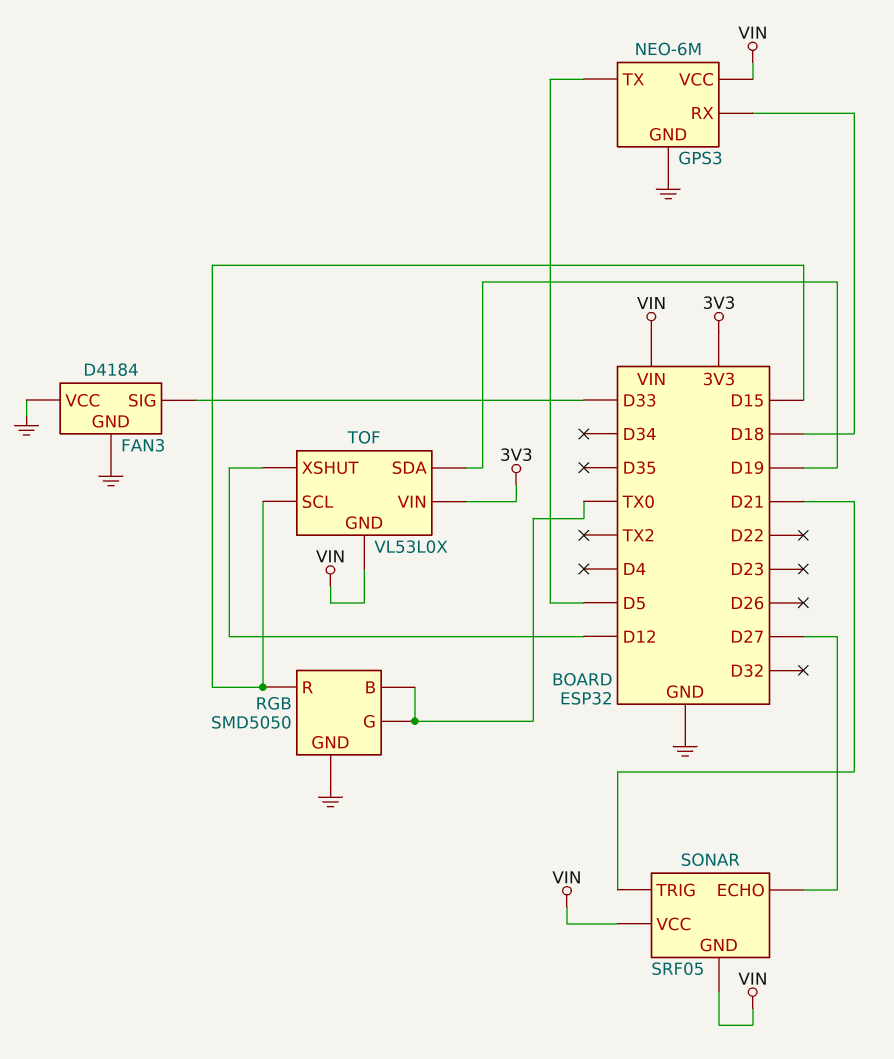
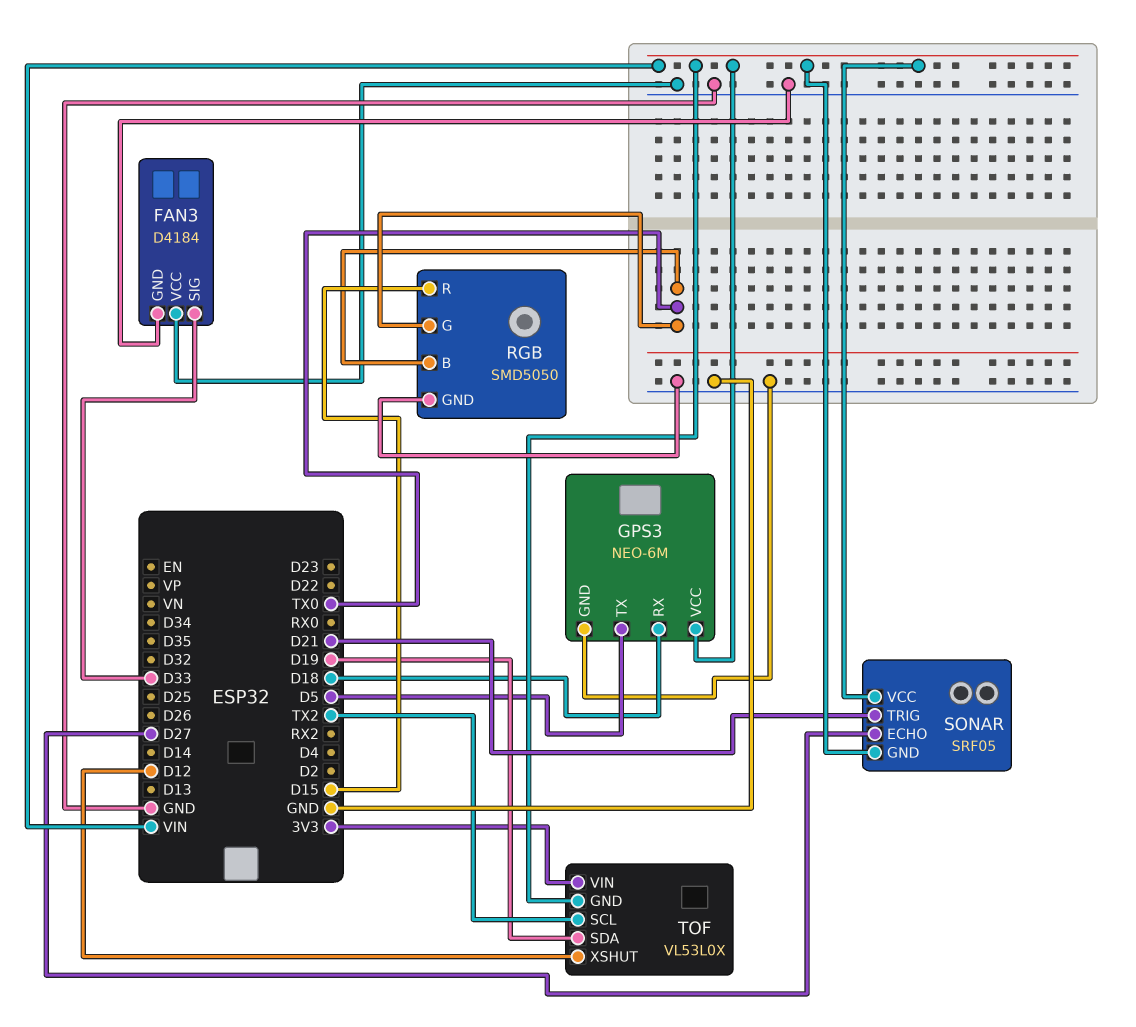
TOF pin SCL: D15 -> TX2

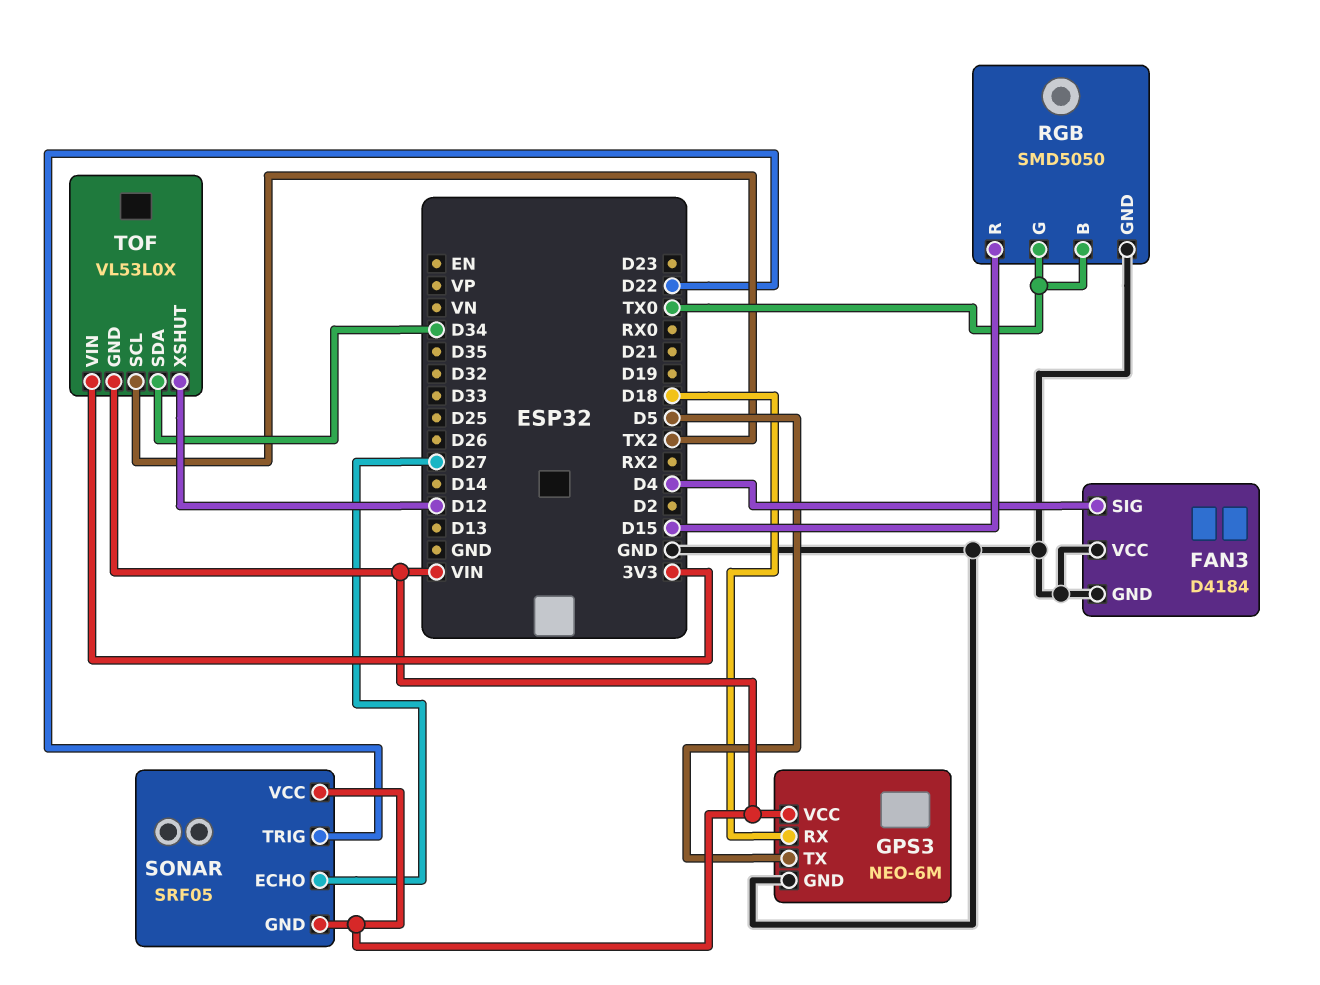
FAN3 pin SIG: D33 -> D4
SONAR pin TRIG: D21 -> D22
TOF pin SDA: D19 -> D34

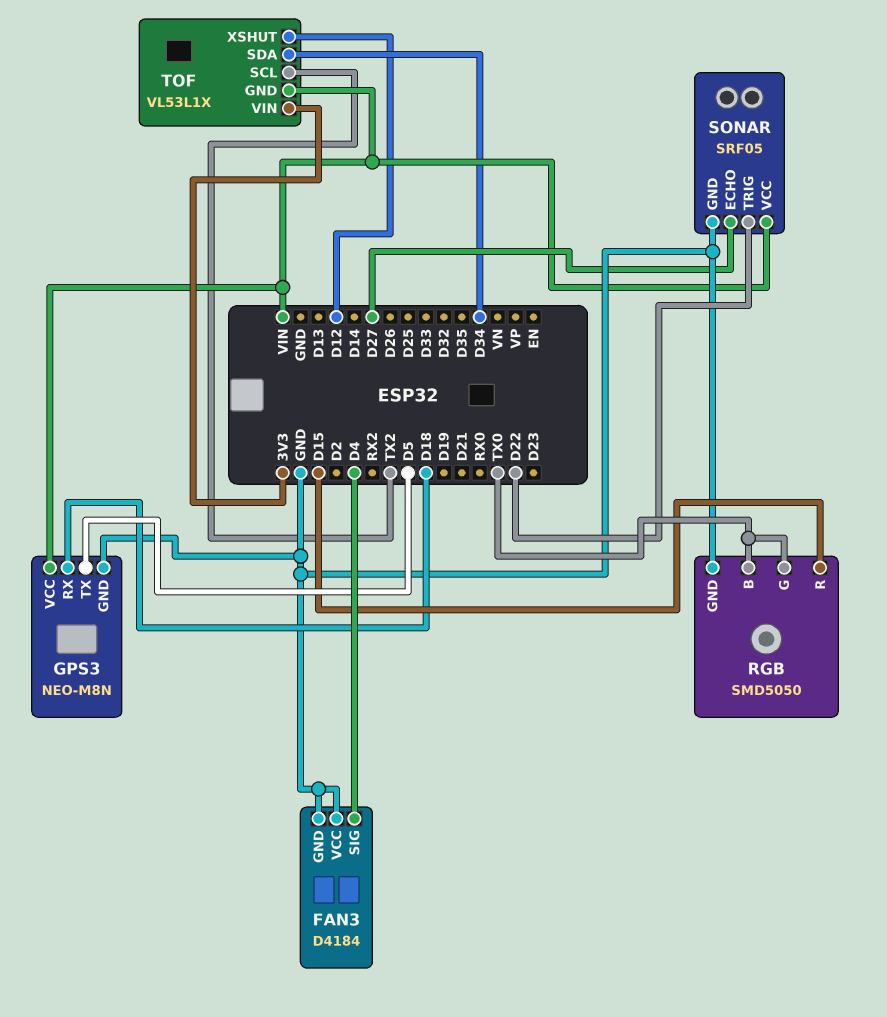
GPS3: NEO-6M -> NEO-M8N
SONAR pin GND: VIN -> GND
TOF: VL53L0X -> VL53L1X

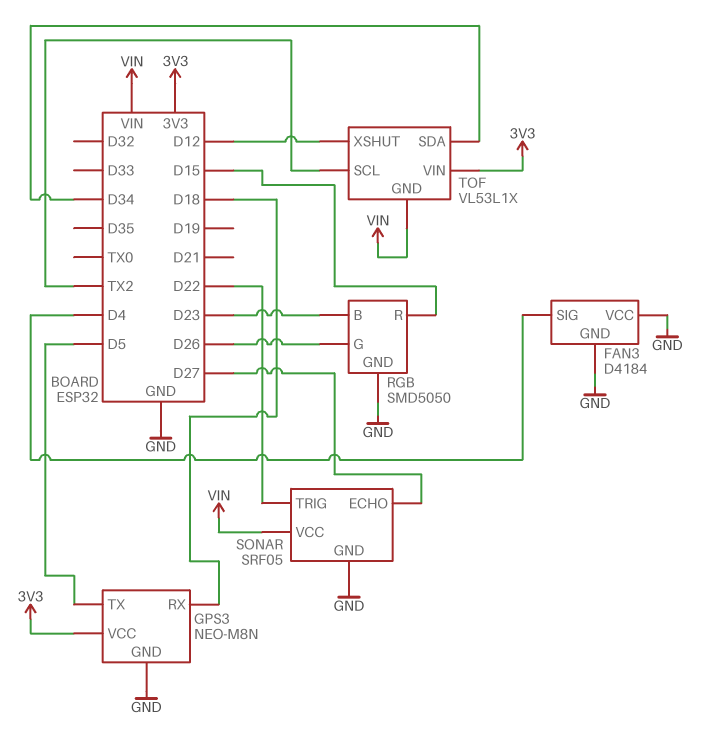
GPS3 pin VCC: VIN -> 3V3
RGB pin B: TX0 -> D23
RGB pin G: TX0 -> D26

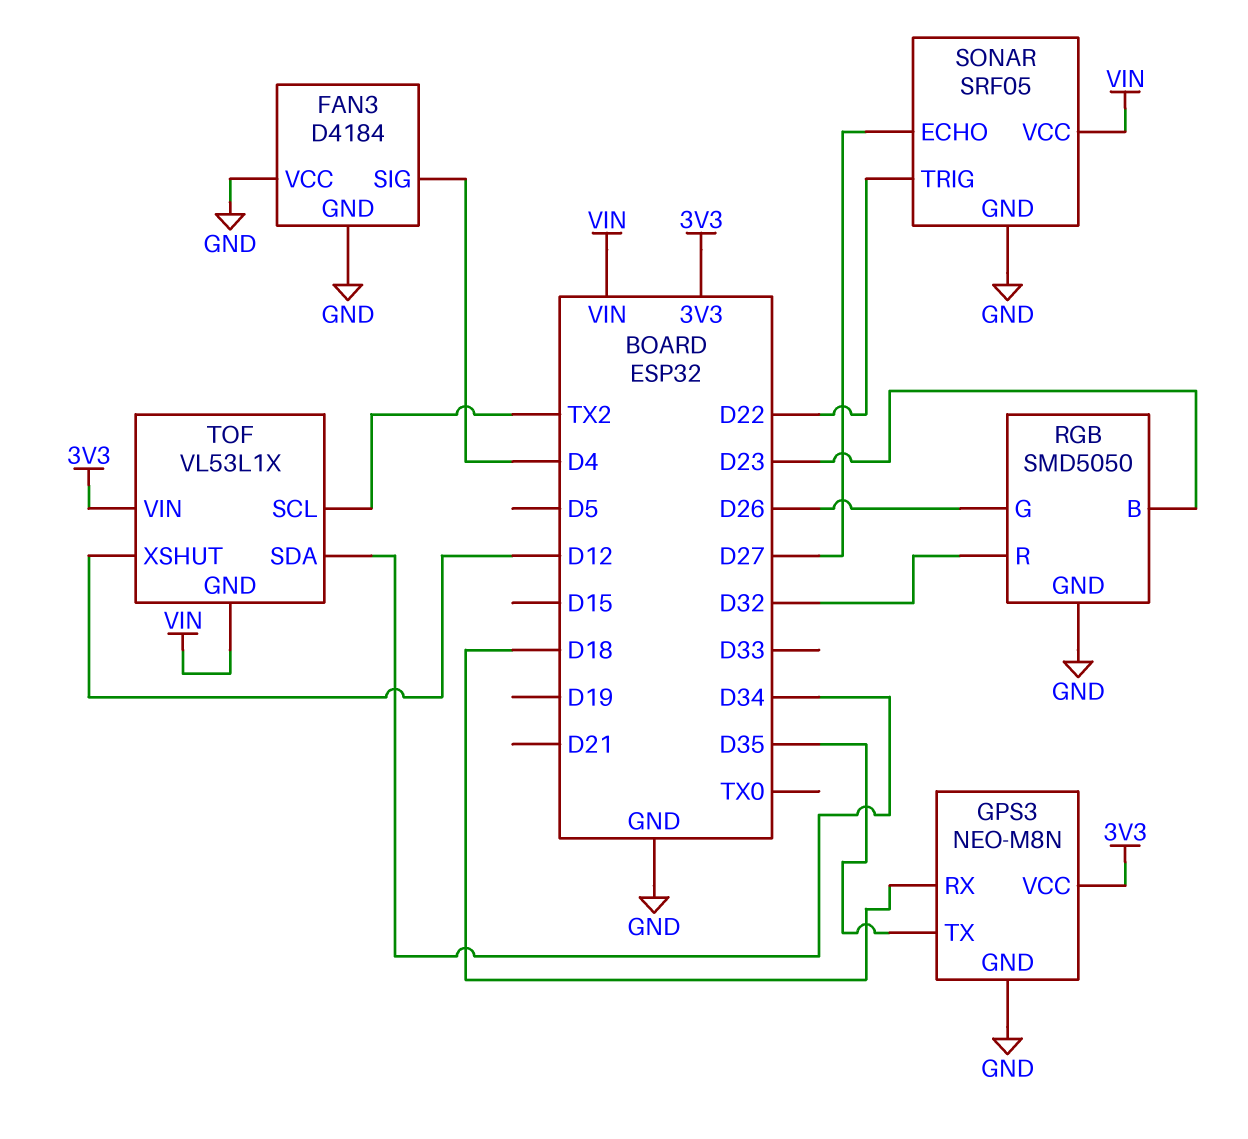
GPS3 pin TX: D5 -> D35
RGB pin R: D15 -> D32

